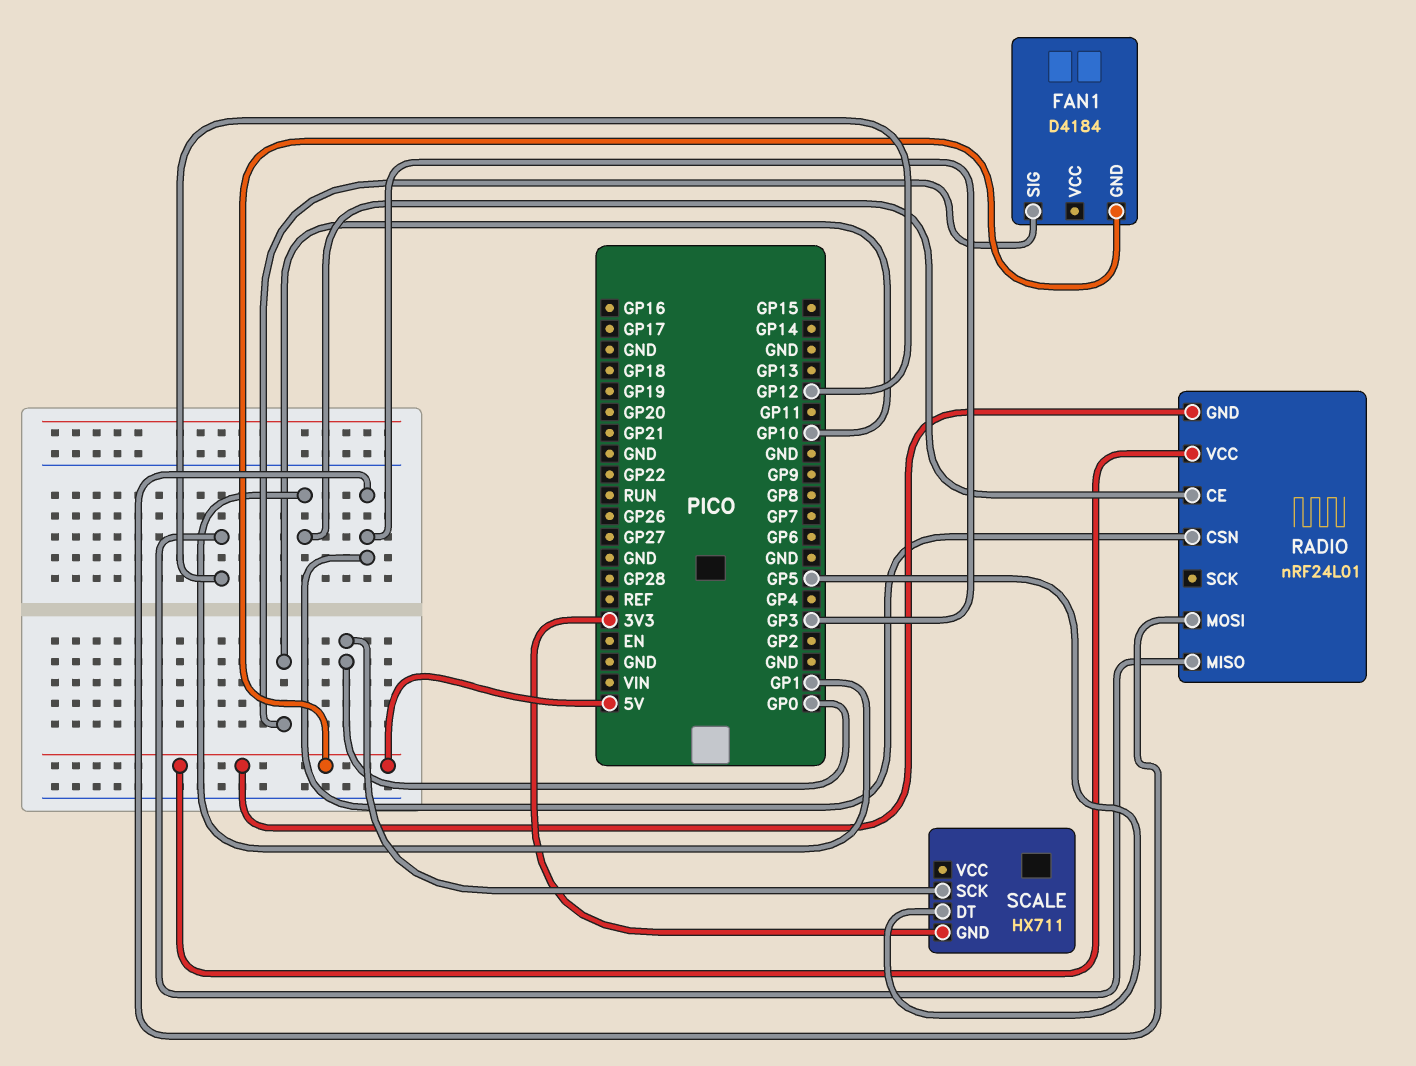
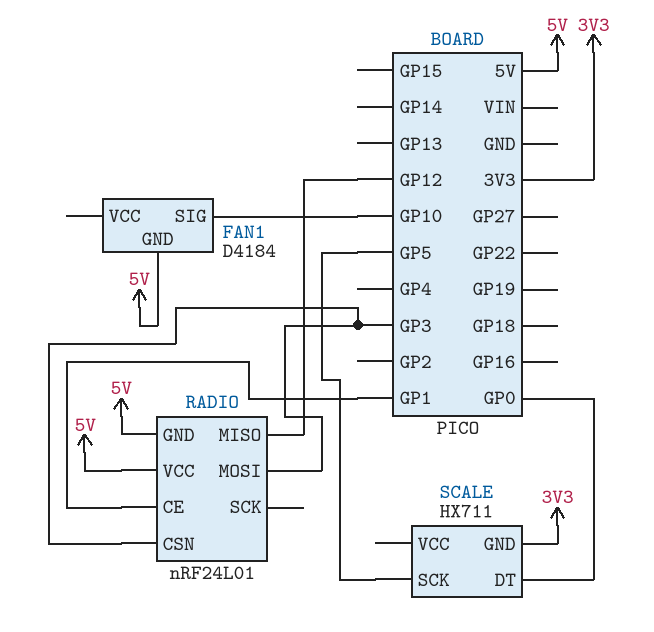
SCALE pin DT: GP5 -> GP0
SCALE pin SCK: GP0 -> GP5

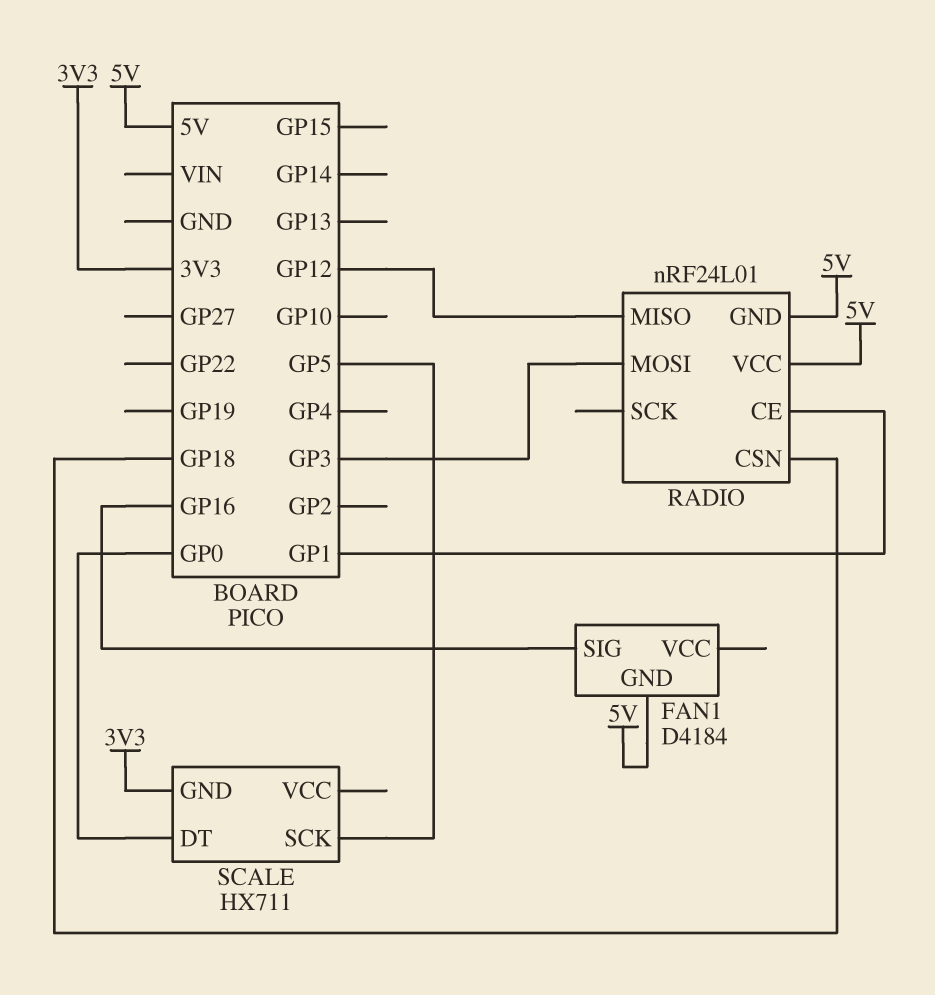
FAN1 pin SIG: GP10 -> GP16
RADIO pin CSN: GP3 -> GP18

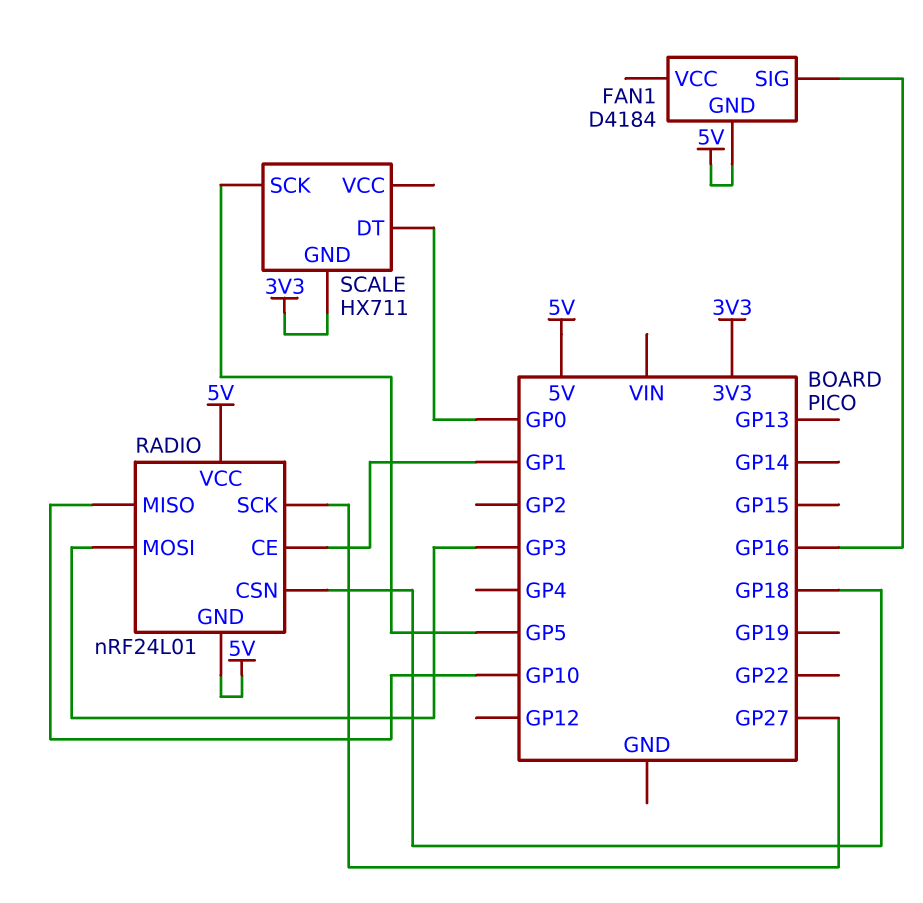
RADIO pin MISO: GP12 -> GP10
RADIO pin SCK: none -> GP27

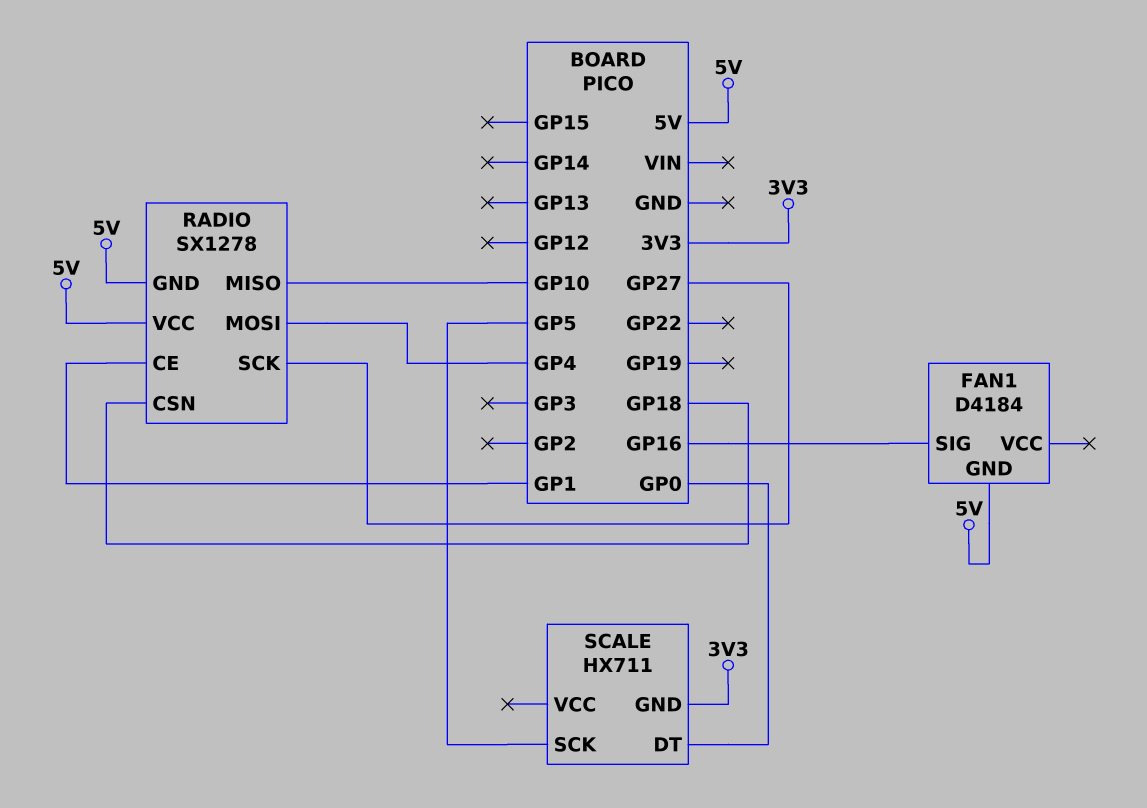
RADIO: nRF24L01 -> SX1278
RADIO pin MOSI: GP3 -> GP4

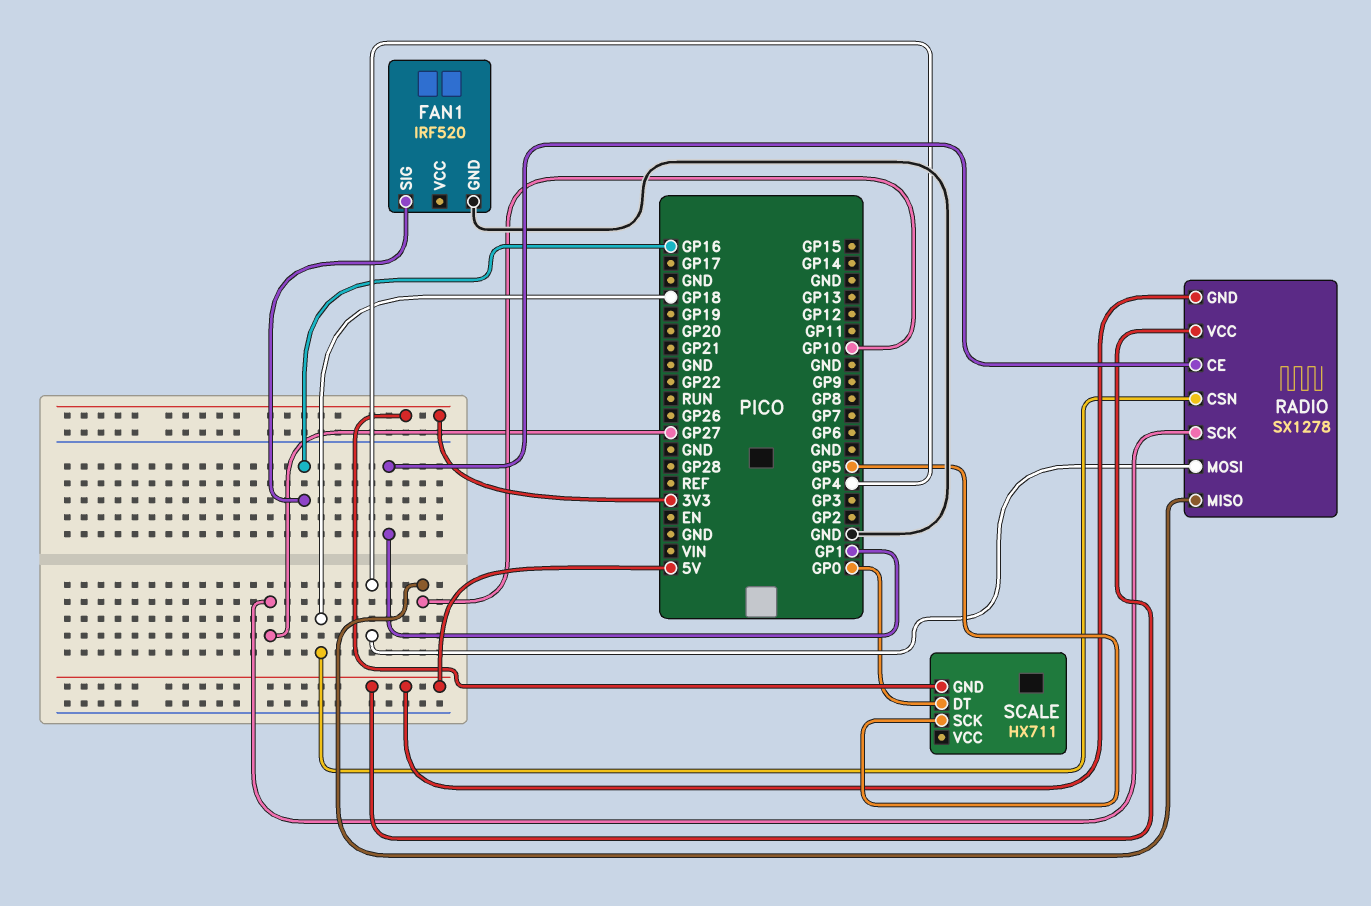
FAN1: D4184 -> IRF520
FAN1 pin GND: 5V -> GND

